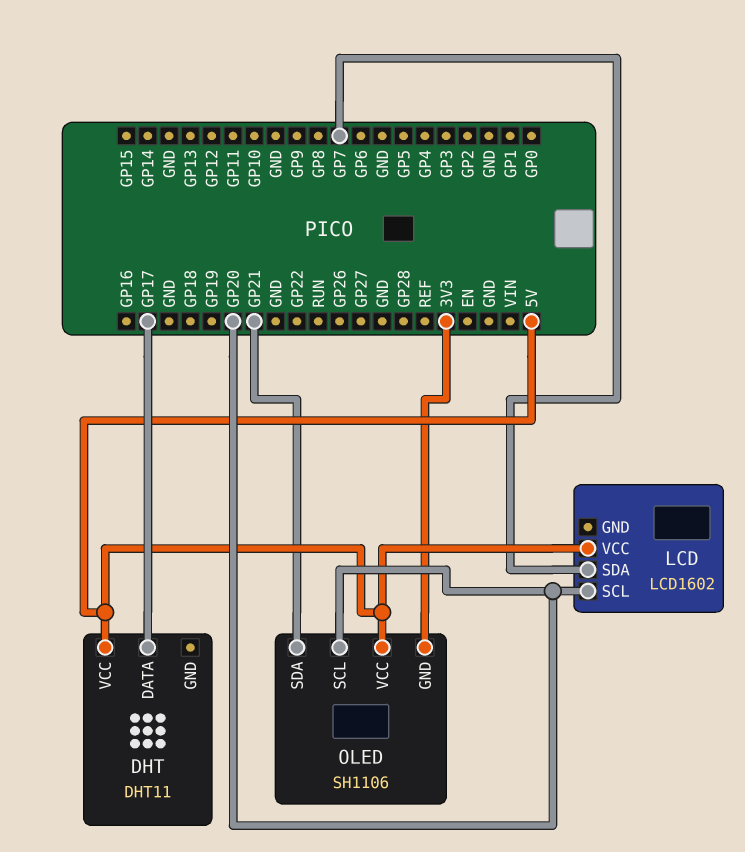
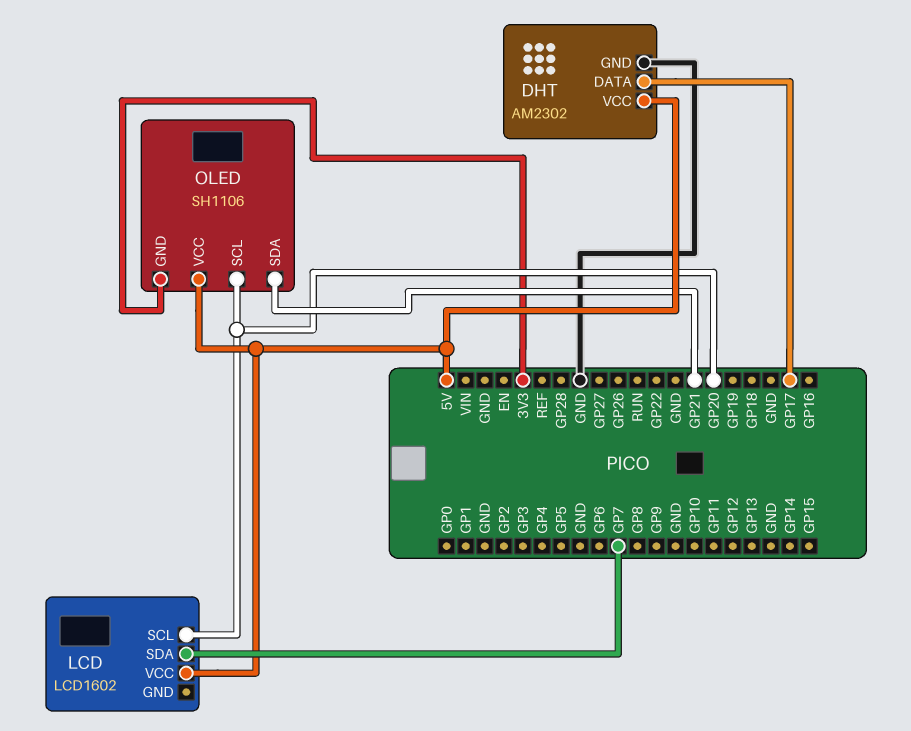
DHT: DHT11 -> AM2302
DHT pin GND: none -> GND

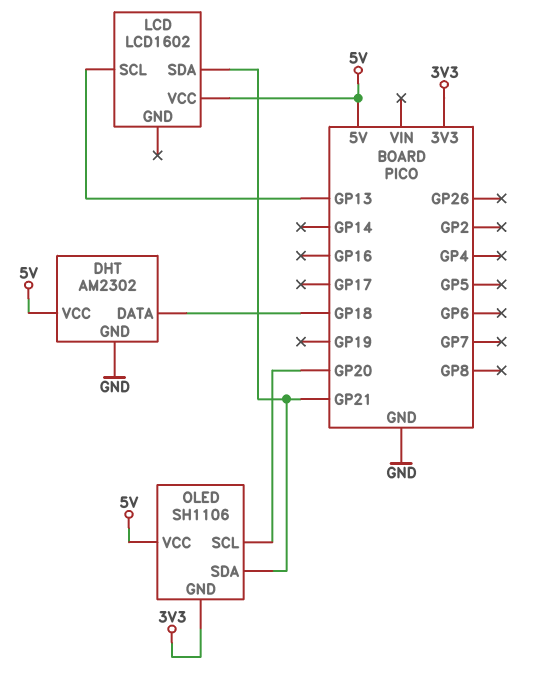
DHT pin DATA: GP17 -> GP18
LCD pin SCL: GP20 -> GP13
LCD pin SDA: GP7 -> GP21

